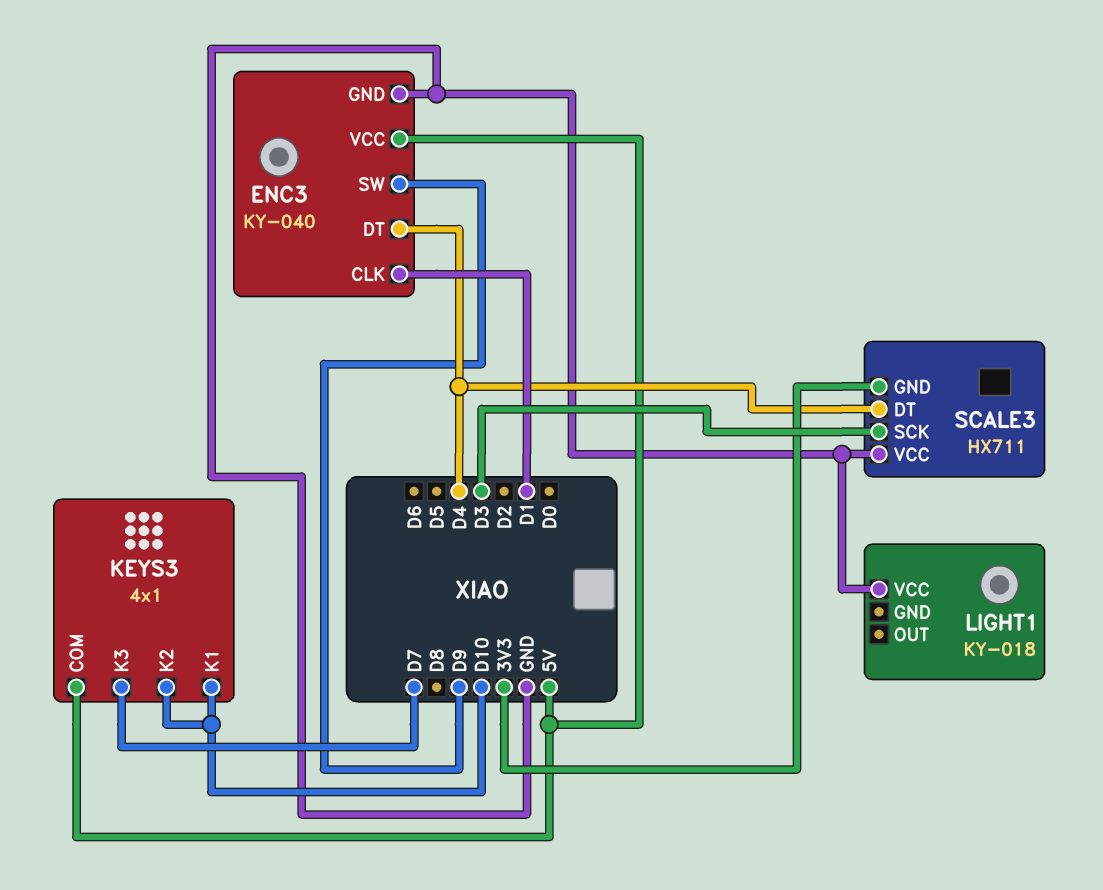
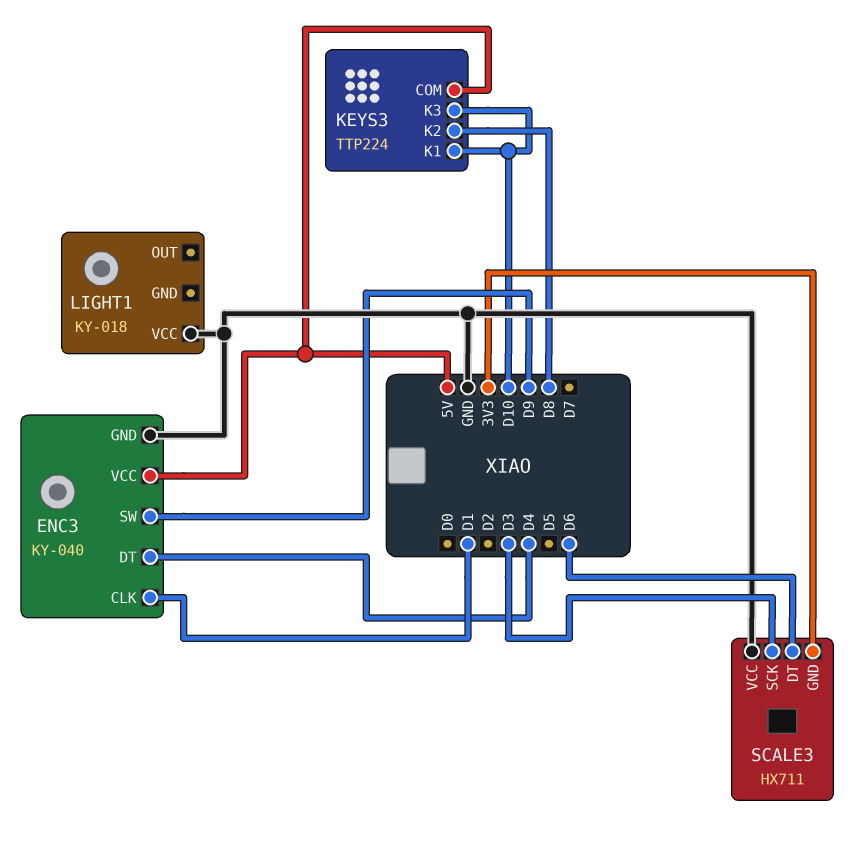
KEYS3: 4x1 -> TTP224
KEYS3 pin K2: D10 -> D8
KEYS3 pin K3: D7 -> D10
SCALE3 pin DT: D4 -> D6

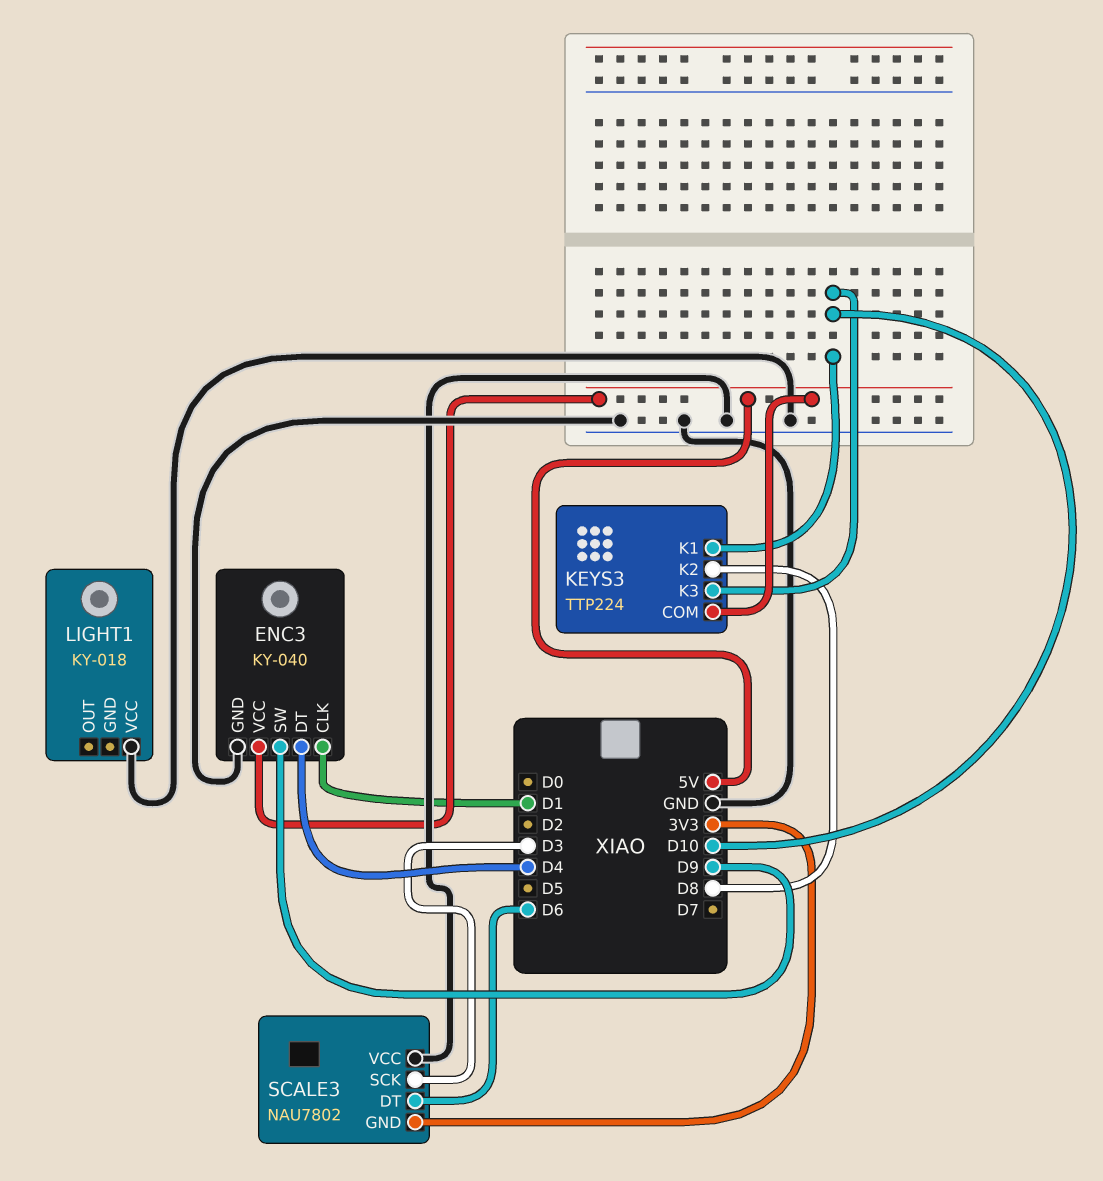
SCALE3: HX711 -> NAU7802

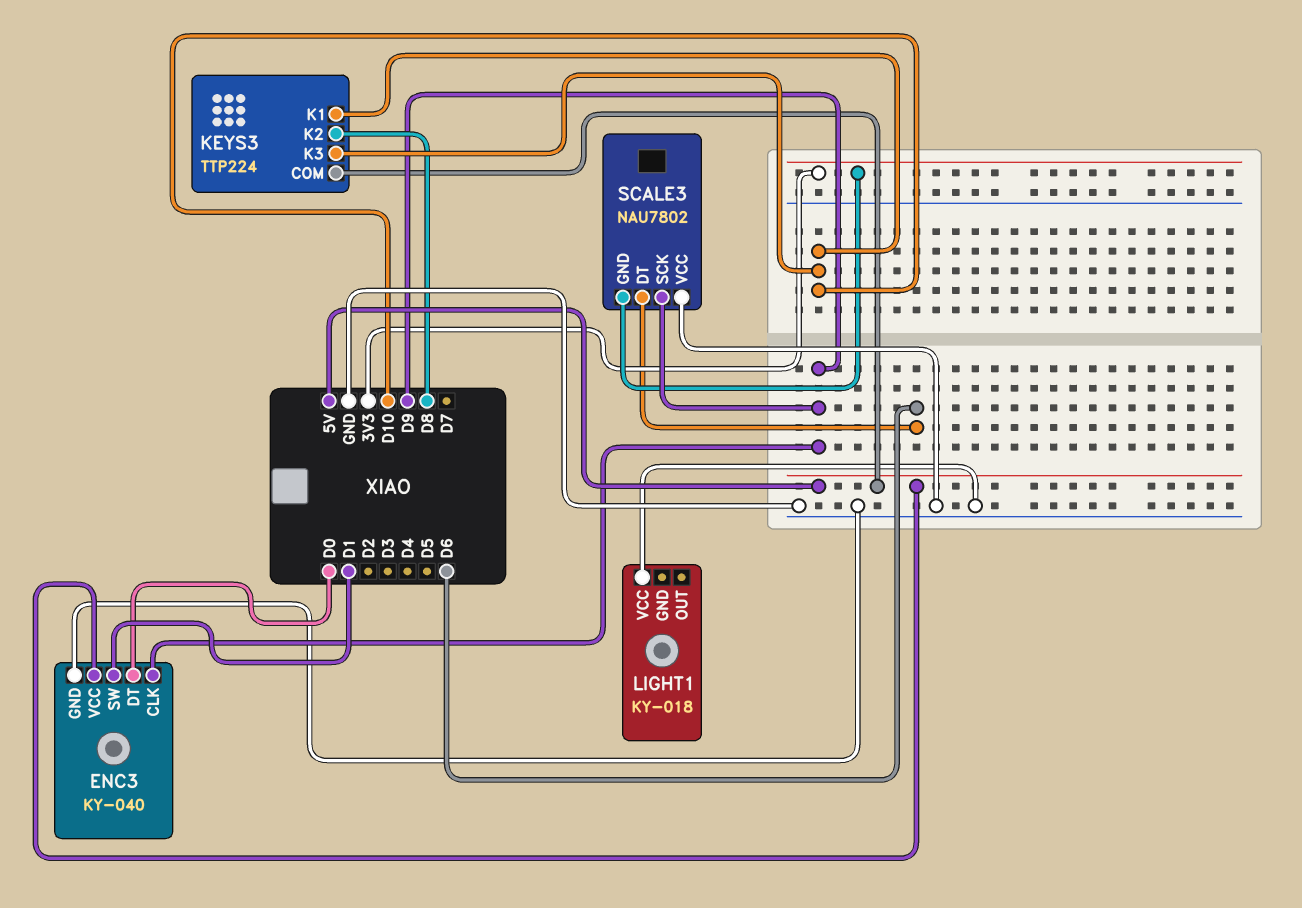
ENC3 pin CLK: D1 -> D9
ENC3 pin DT: D4 -> D0
ENC3 pin SW: D9 -> D1
SCALE3 pin SCK: D3 -> D9

